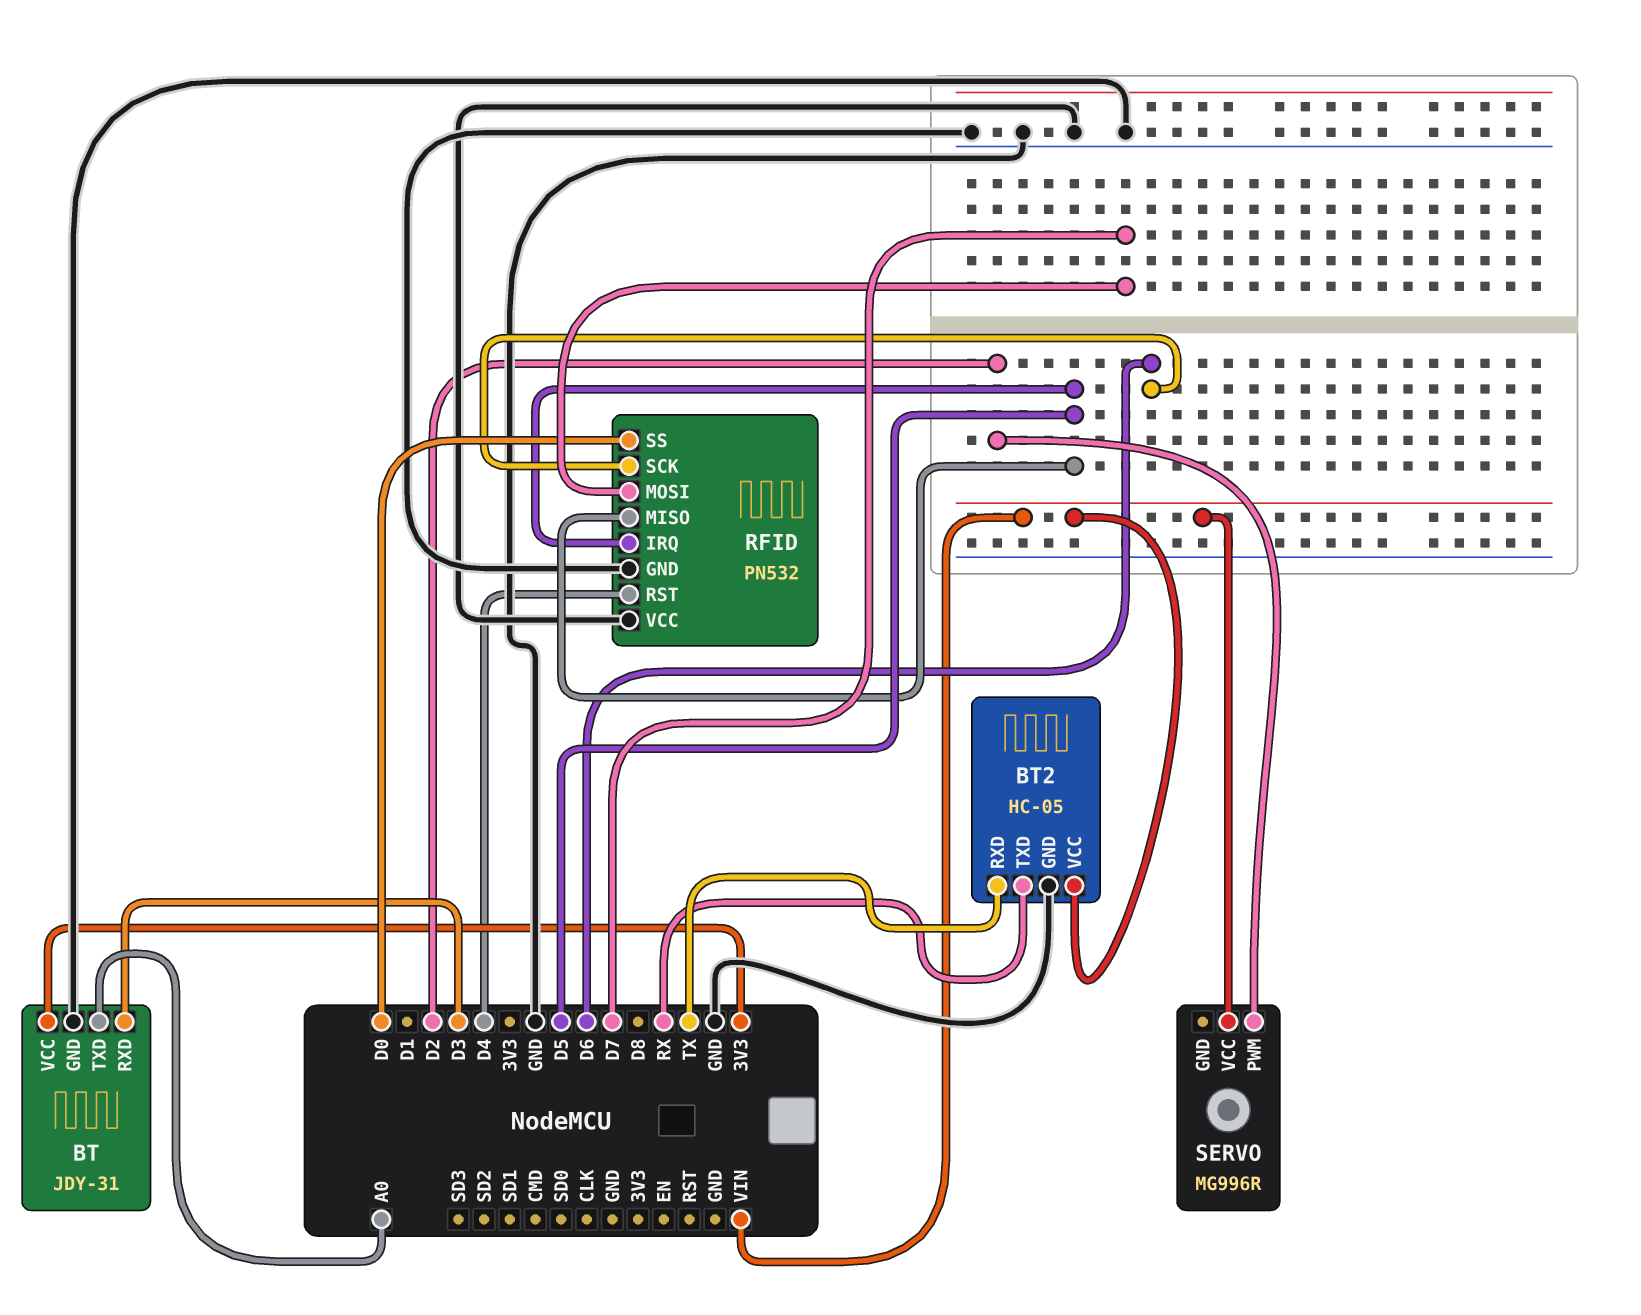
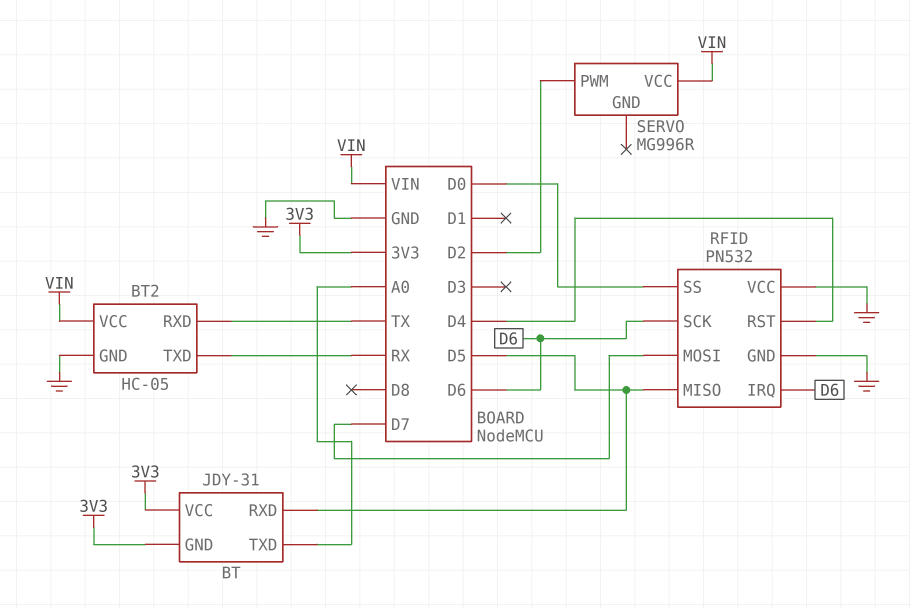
BT pin GND: GND -> 3V3
BT pin RXD: D3 -> D5
RFID pin IRQ: D5 -> D6

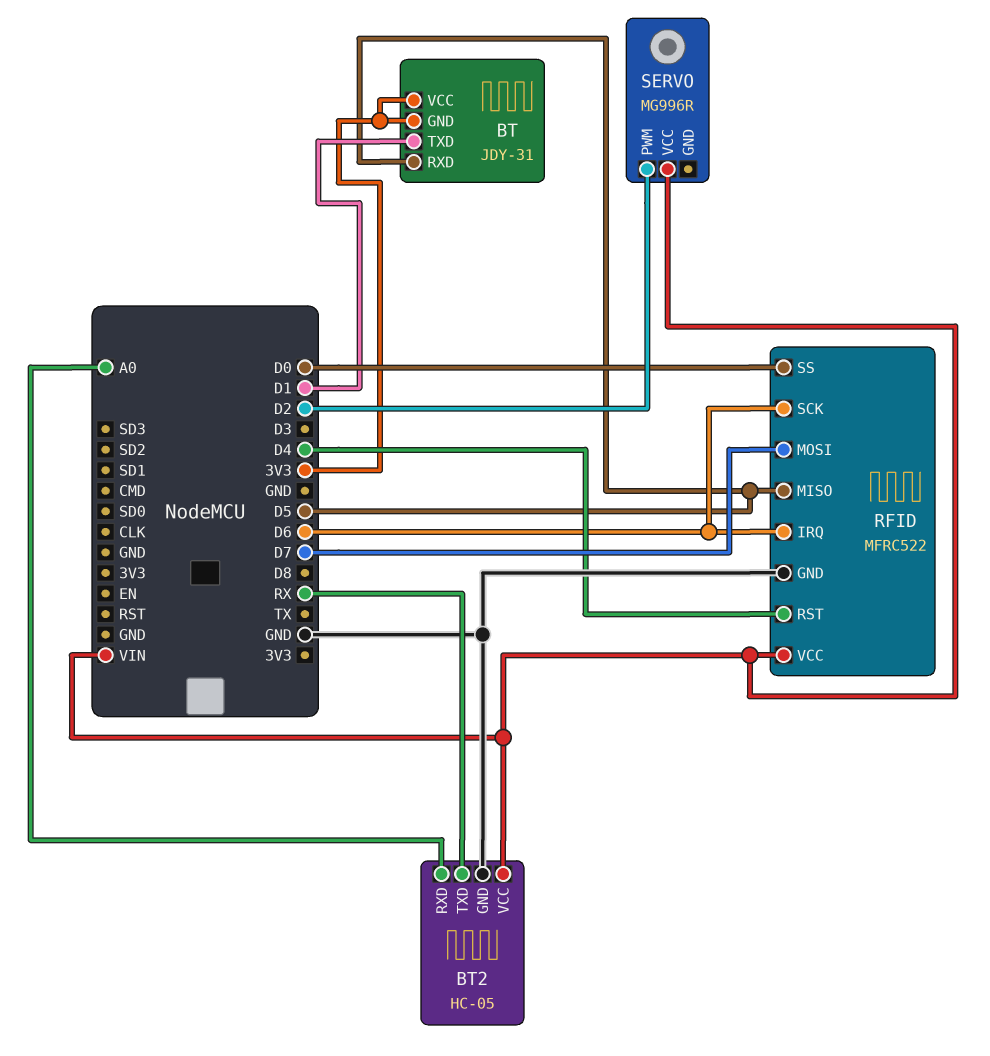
BT pin TXD: A0 -> D1
BT2 pin RXD: TX -> A0
RFID: PN532 -> MFRC522
RFID pin VCC: GND -> VIN

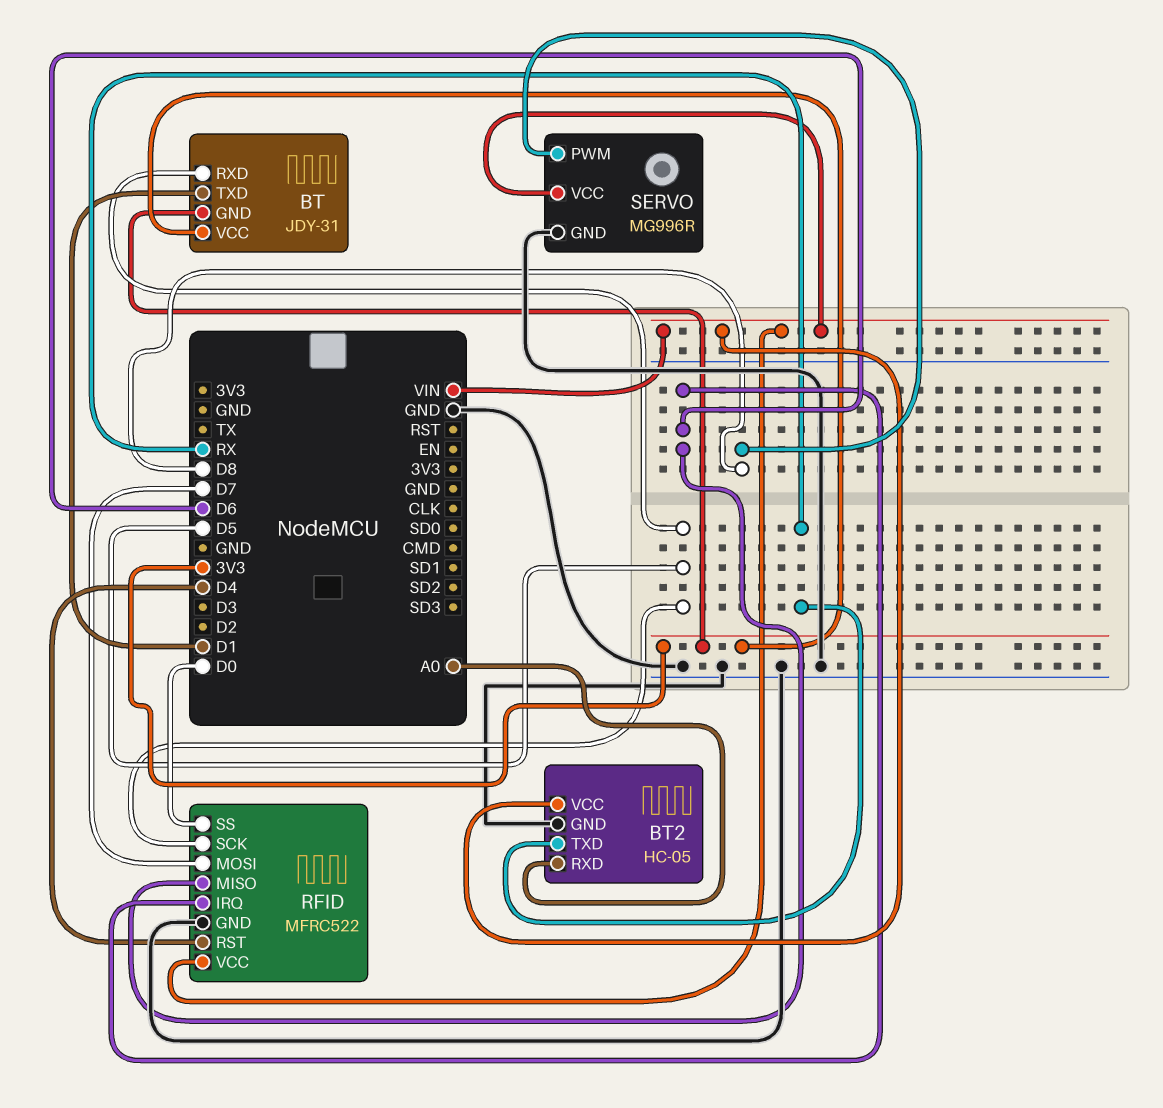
RFID pin MISO: D5 -> D6
RFID pin SCK: D6 -> D5
SERVO pin GND: none -> GND
SERVO pin PWM: D2 -> D8

